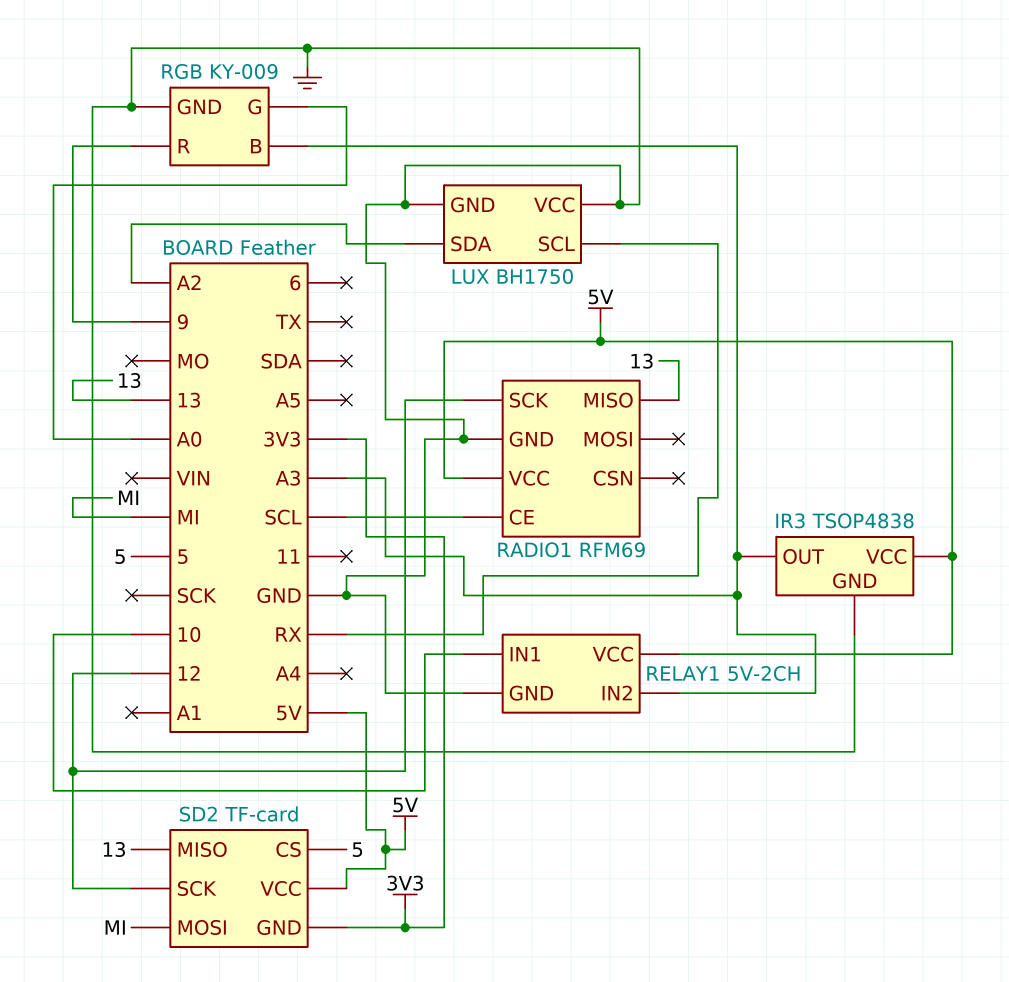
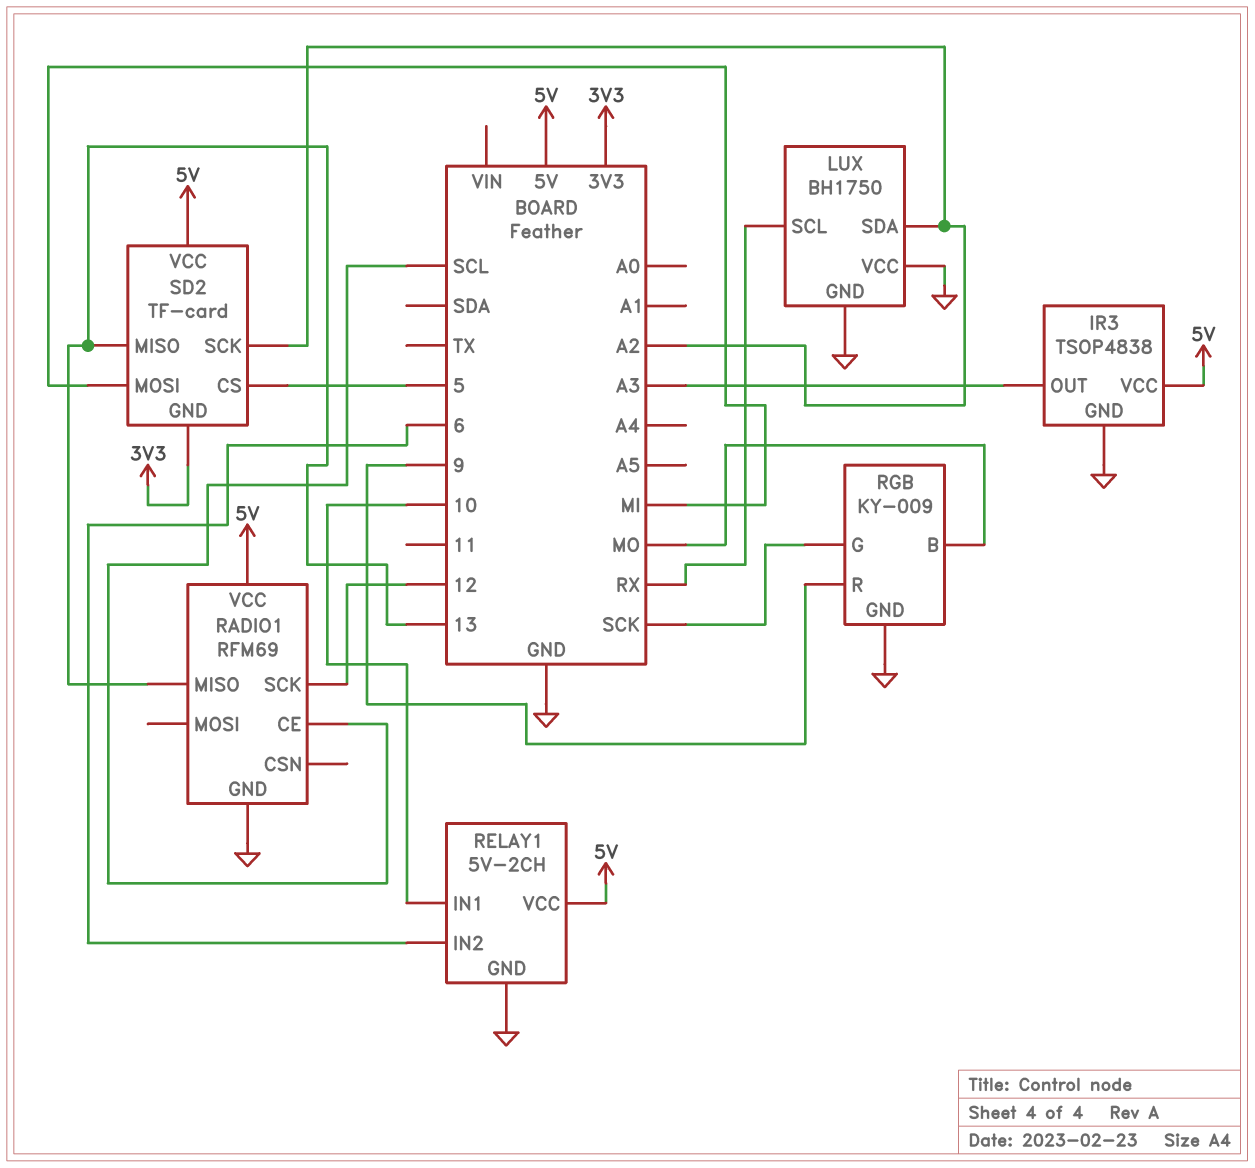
RELAY1 pin IN2: A3 -> 6
RGB pin B: A3 -> MO
RGB pin G: A0 -> SCK
SD2 pin SCK: 12 -> A2

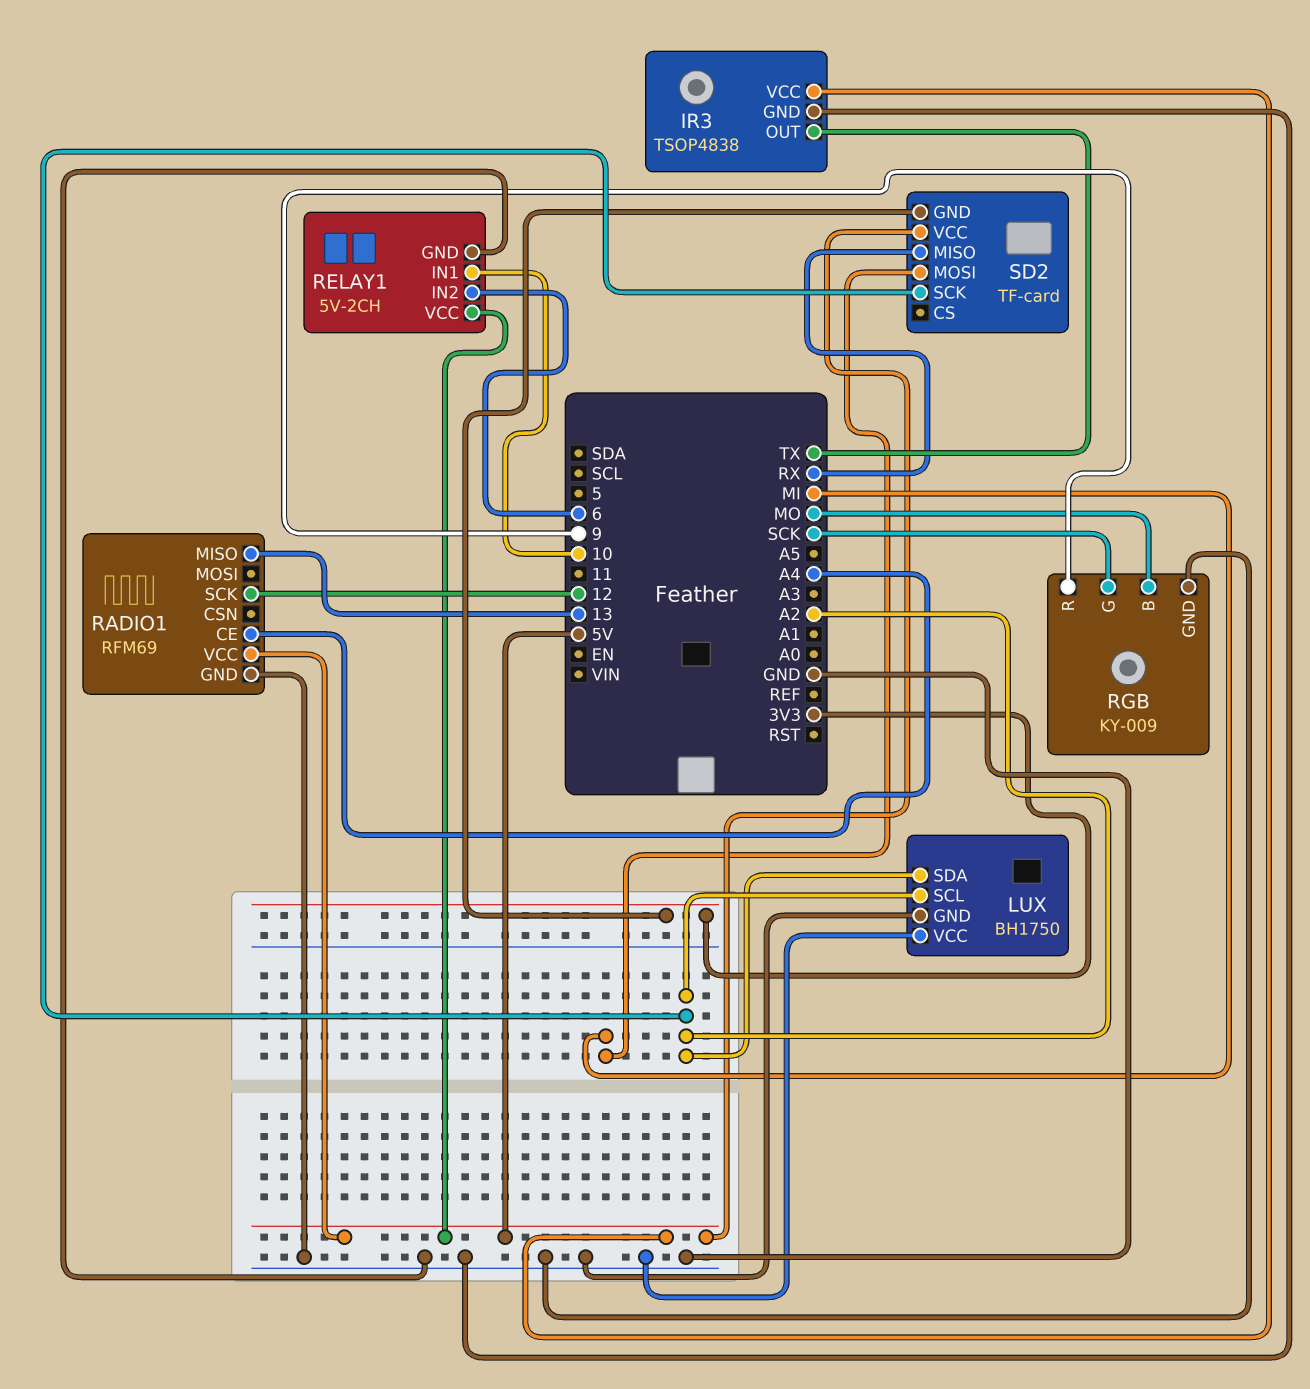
IR3 pin OUT: A3 -> TX
LUX pin SCL: RX -> A2
RADIO1 pin CE: SCL -> A4
SD2 pin CS: 5 -> none
SD2 pin MISO: 13 -> RX

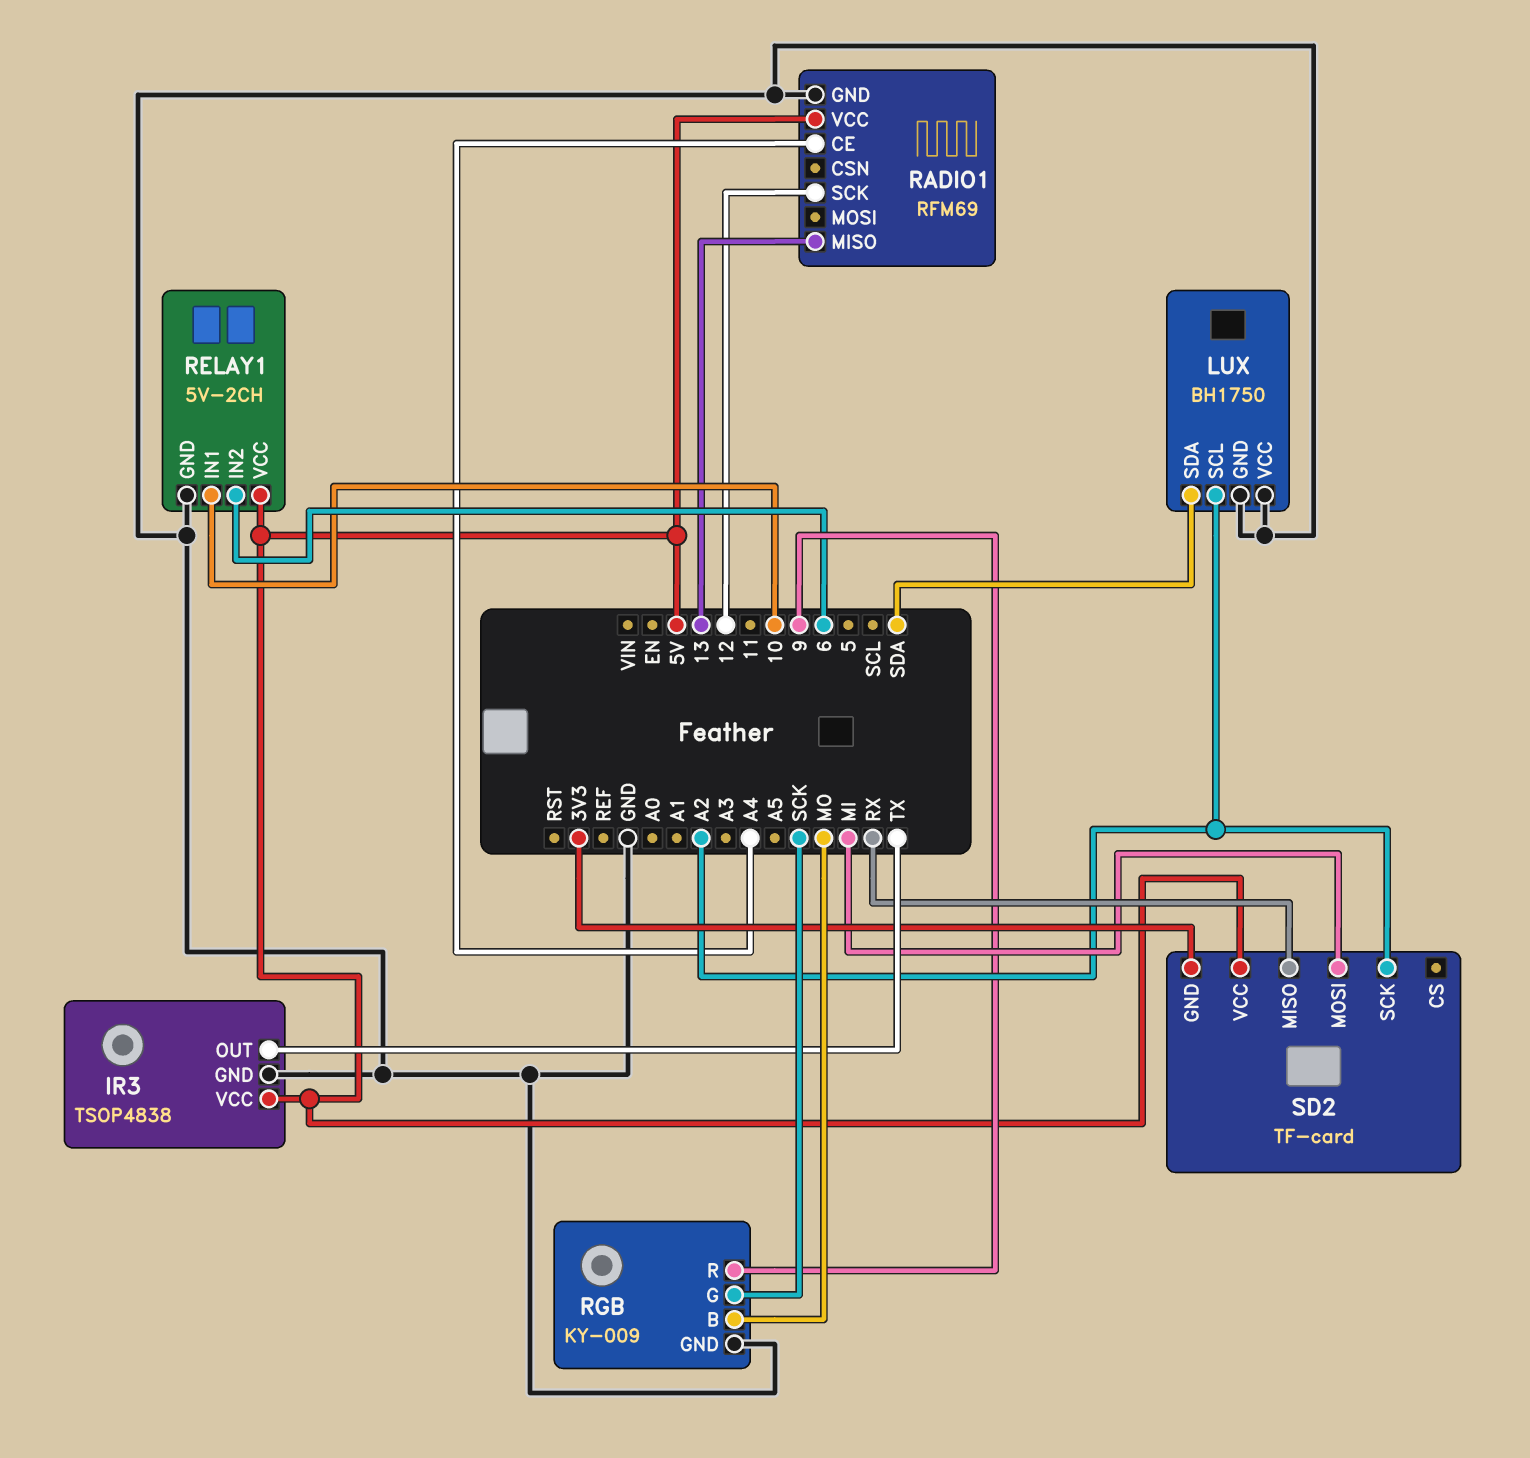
LUX pin SDA: A2 -> SDA

